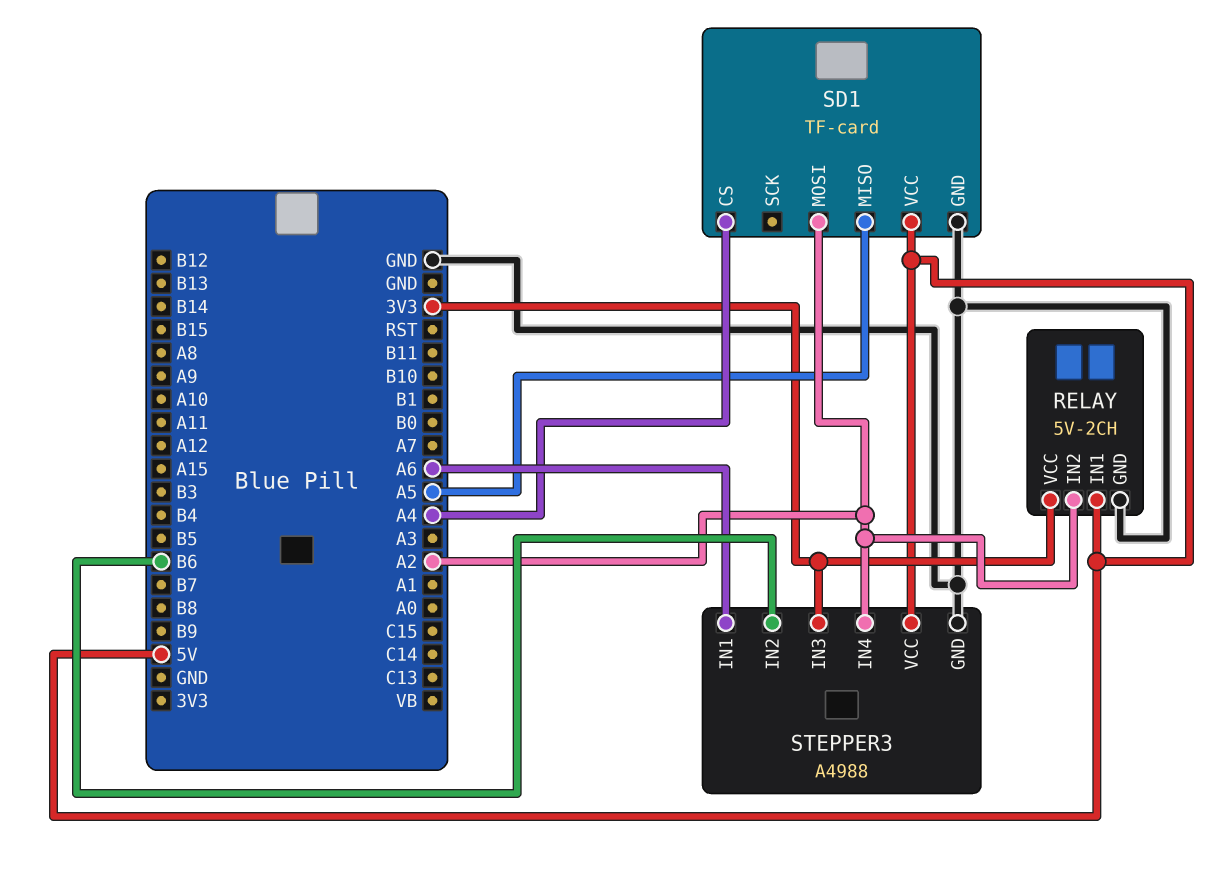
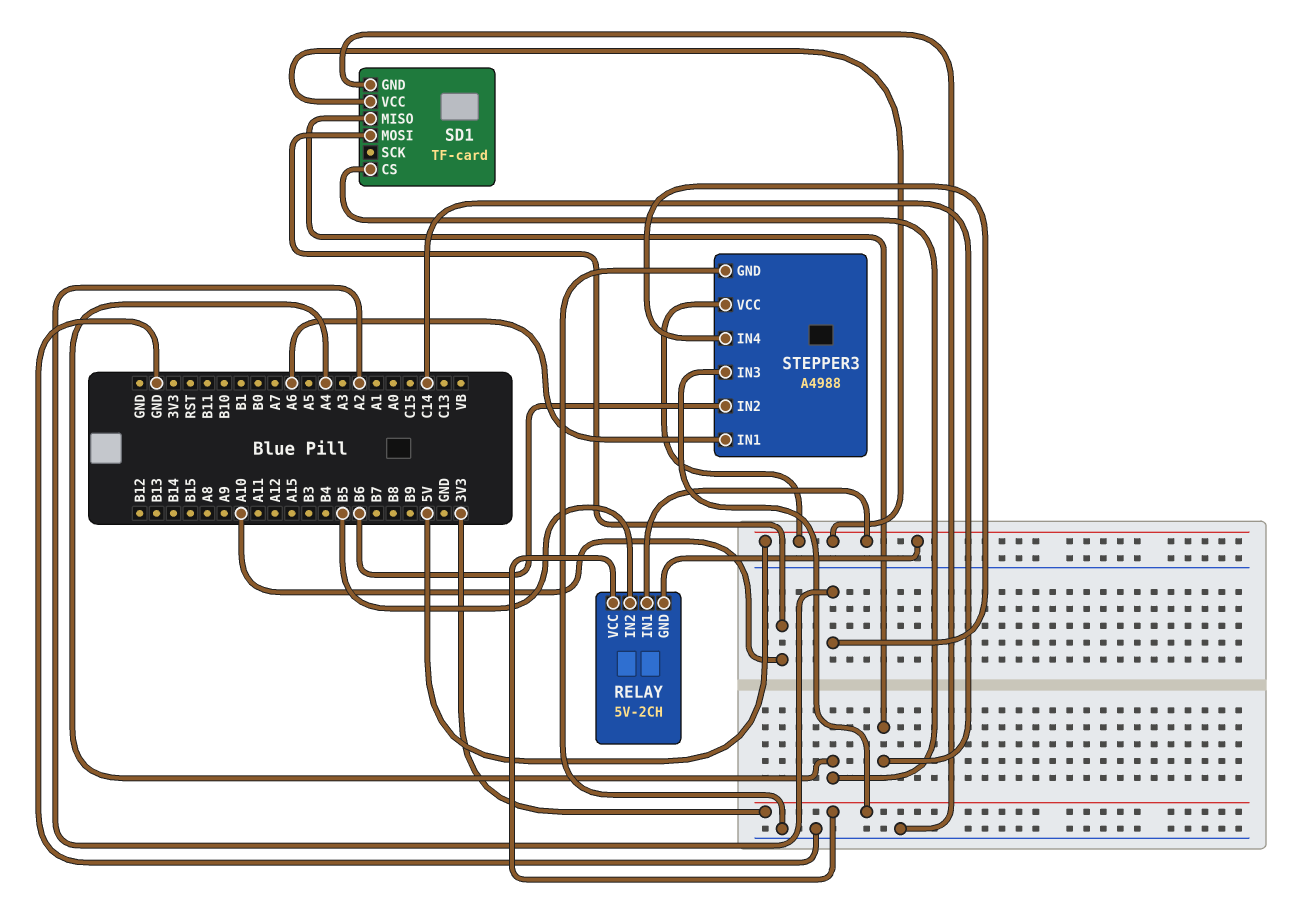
RELAY pin GND: GND -> 5V
RELAY pin IN2: A2 -> B5
SD1 pin MISO: A5 -> C14
SD1 pin MOSI: A2 -> A10

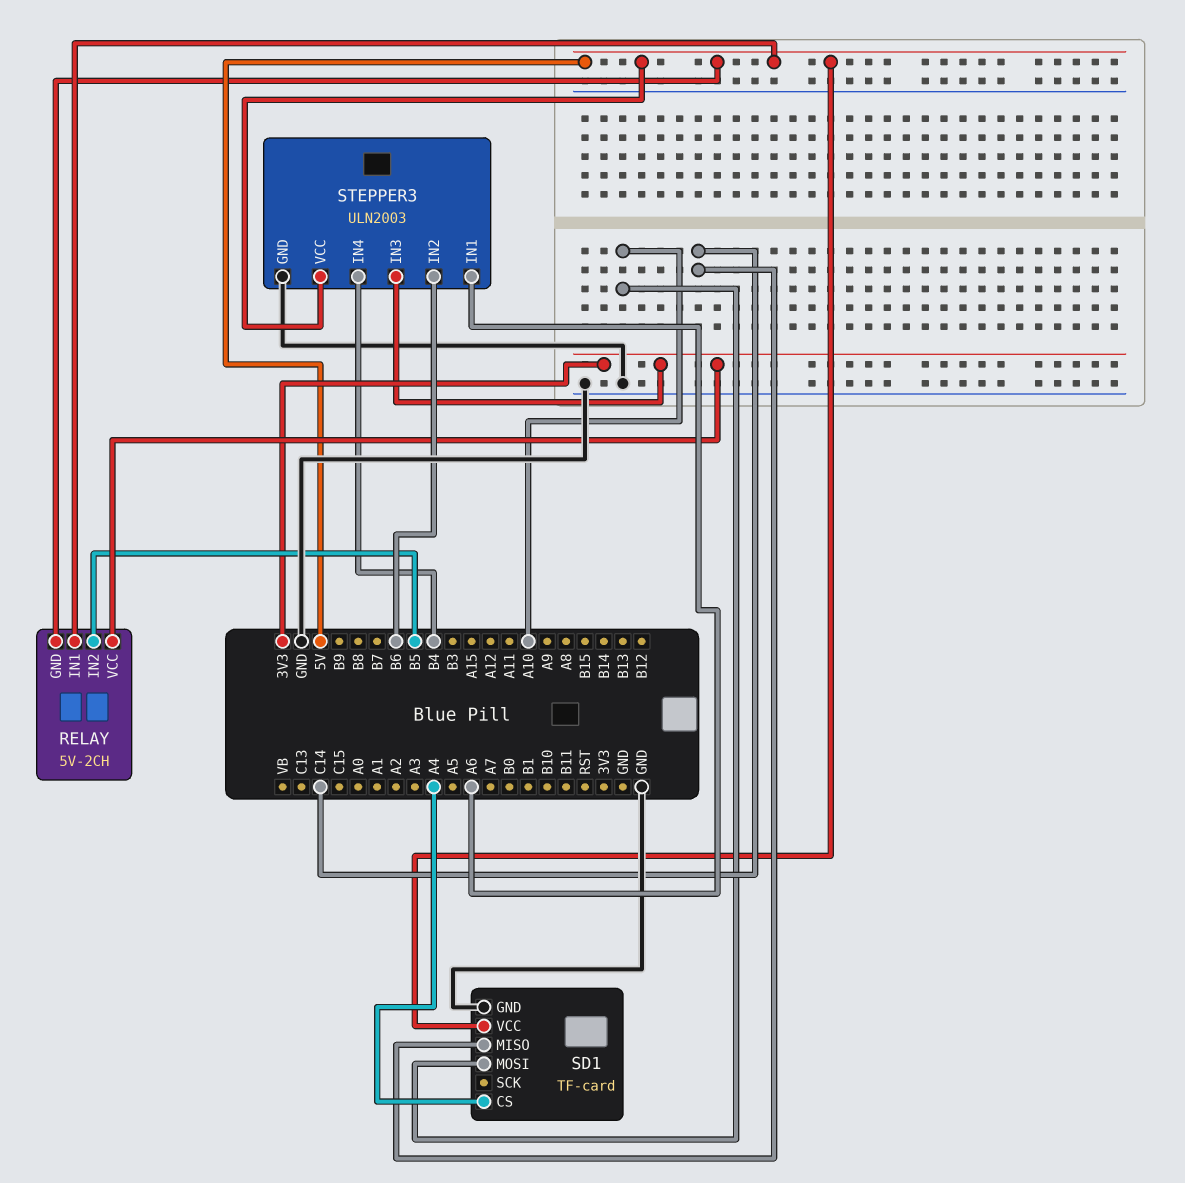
STEPPER3: A4988 -> ULN2003
STEPPER3 pin IN4: A2 -> B4

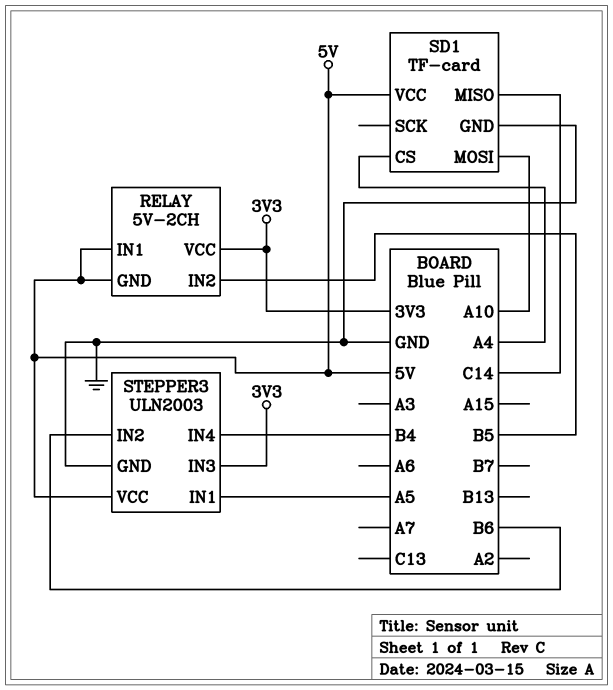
STEPPER3 pin IN1: A6 -> A5

